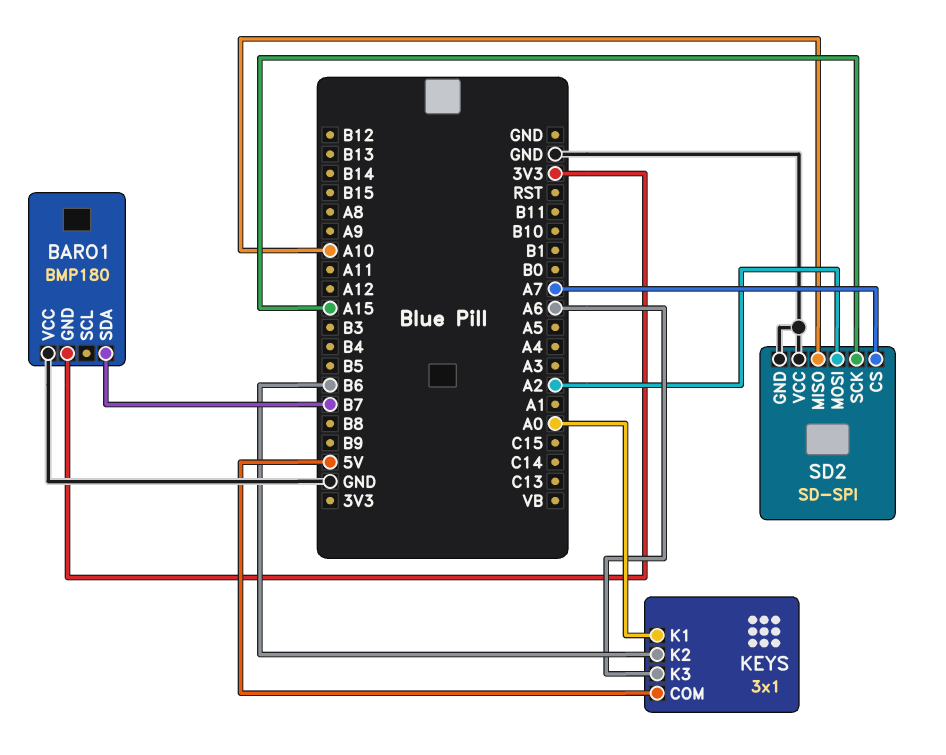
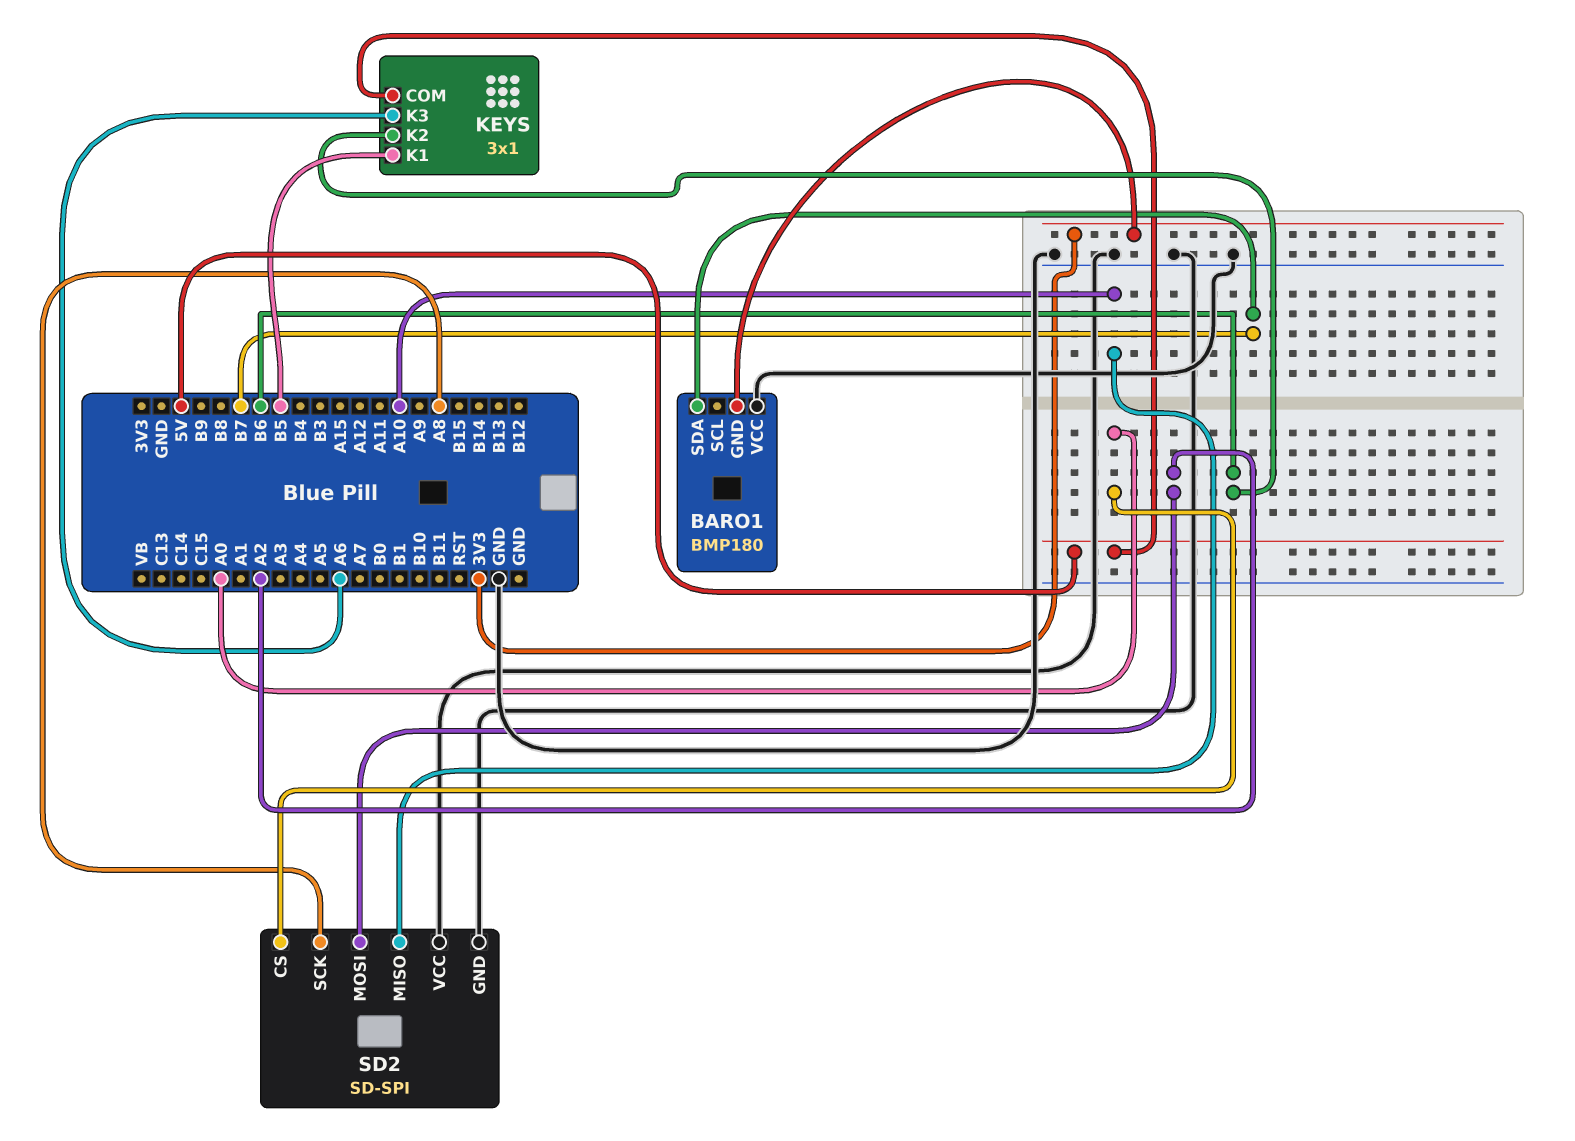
KEYS pin K1: A0 -> B5
SD2 pin CS: A7 -> A0
SD2 pin SCK: A15 -> A8

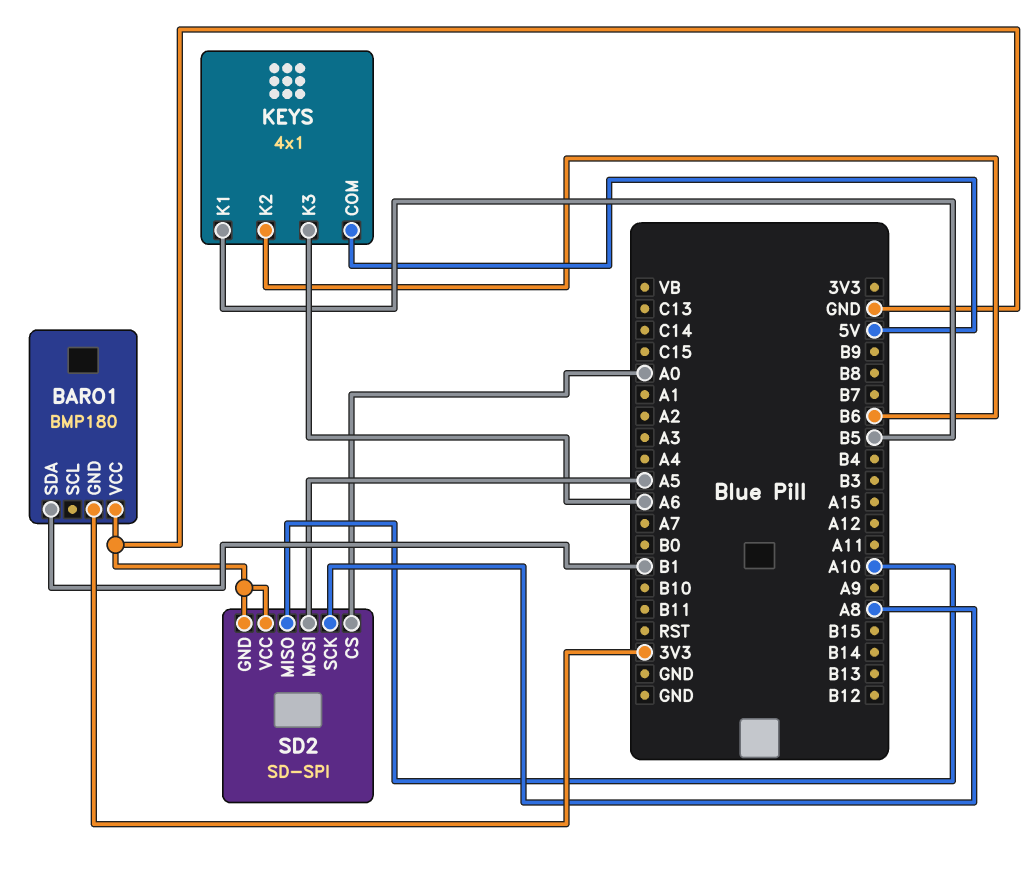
BARO1 pin SDA: B7 -> B1
KEYS: 3x1 -> 4x1
SD2 pin MOSI: A2 -> A5

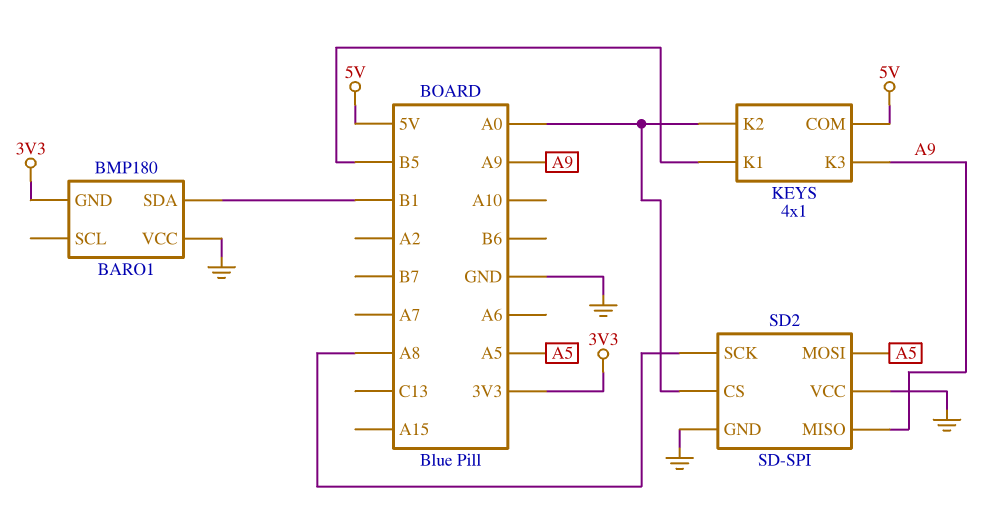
KEYS pin K2: B6 -> A0
KEYS pin K3: A6 -> A9
SD2 pin MISO: A10 -> A9

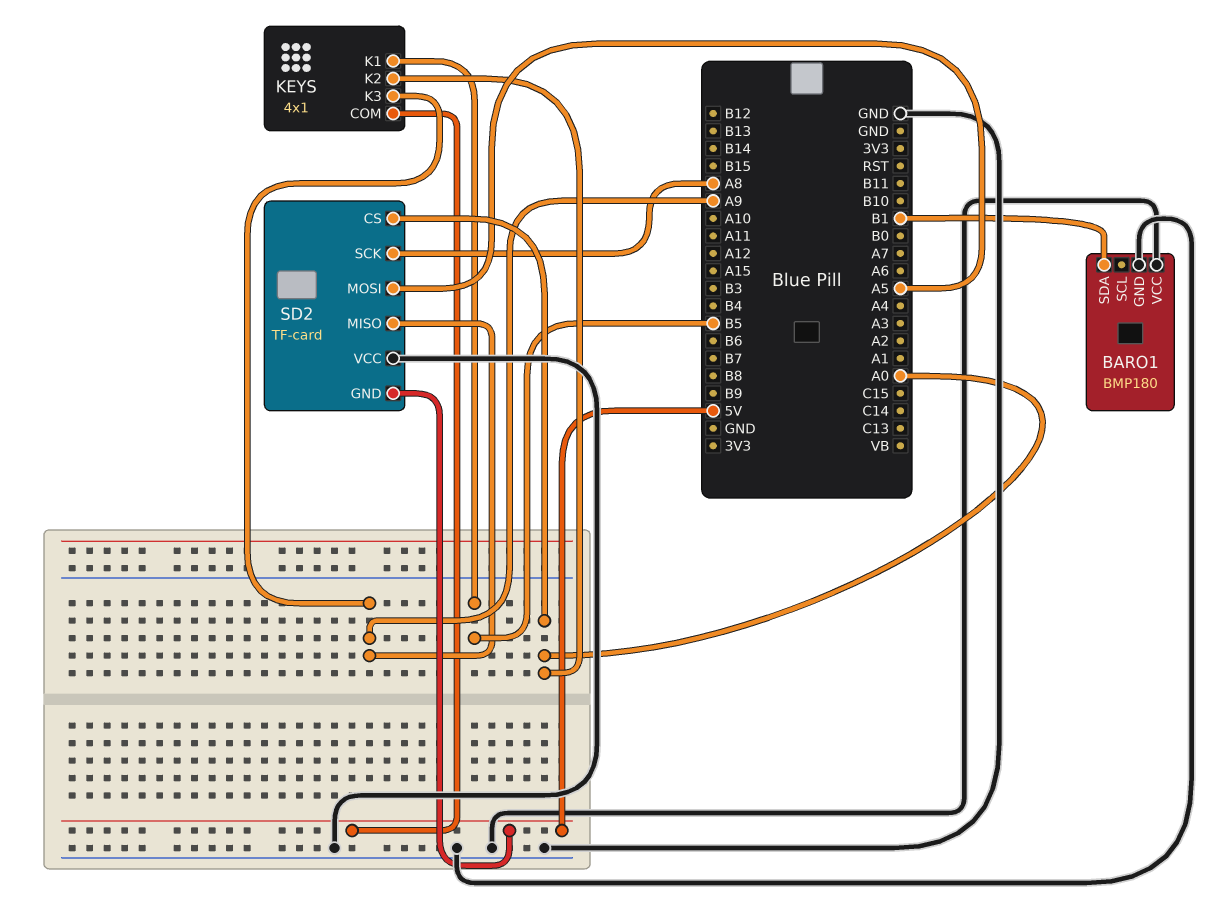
BARO1 pin GND: 3V3 -> GND
SD2: SD-SPI -> TF-card
SD2 pin GND: GND -> 5V

